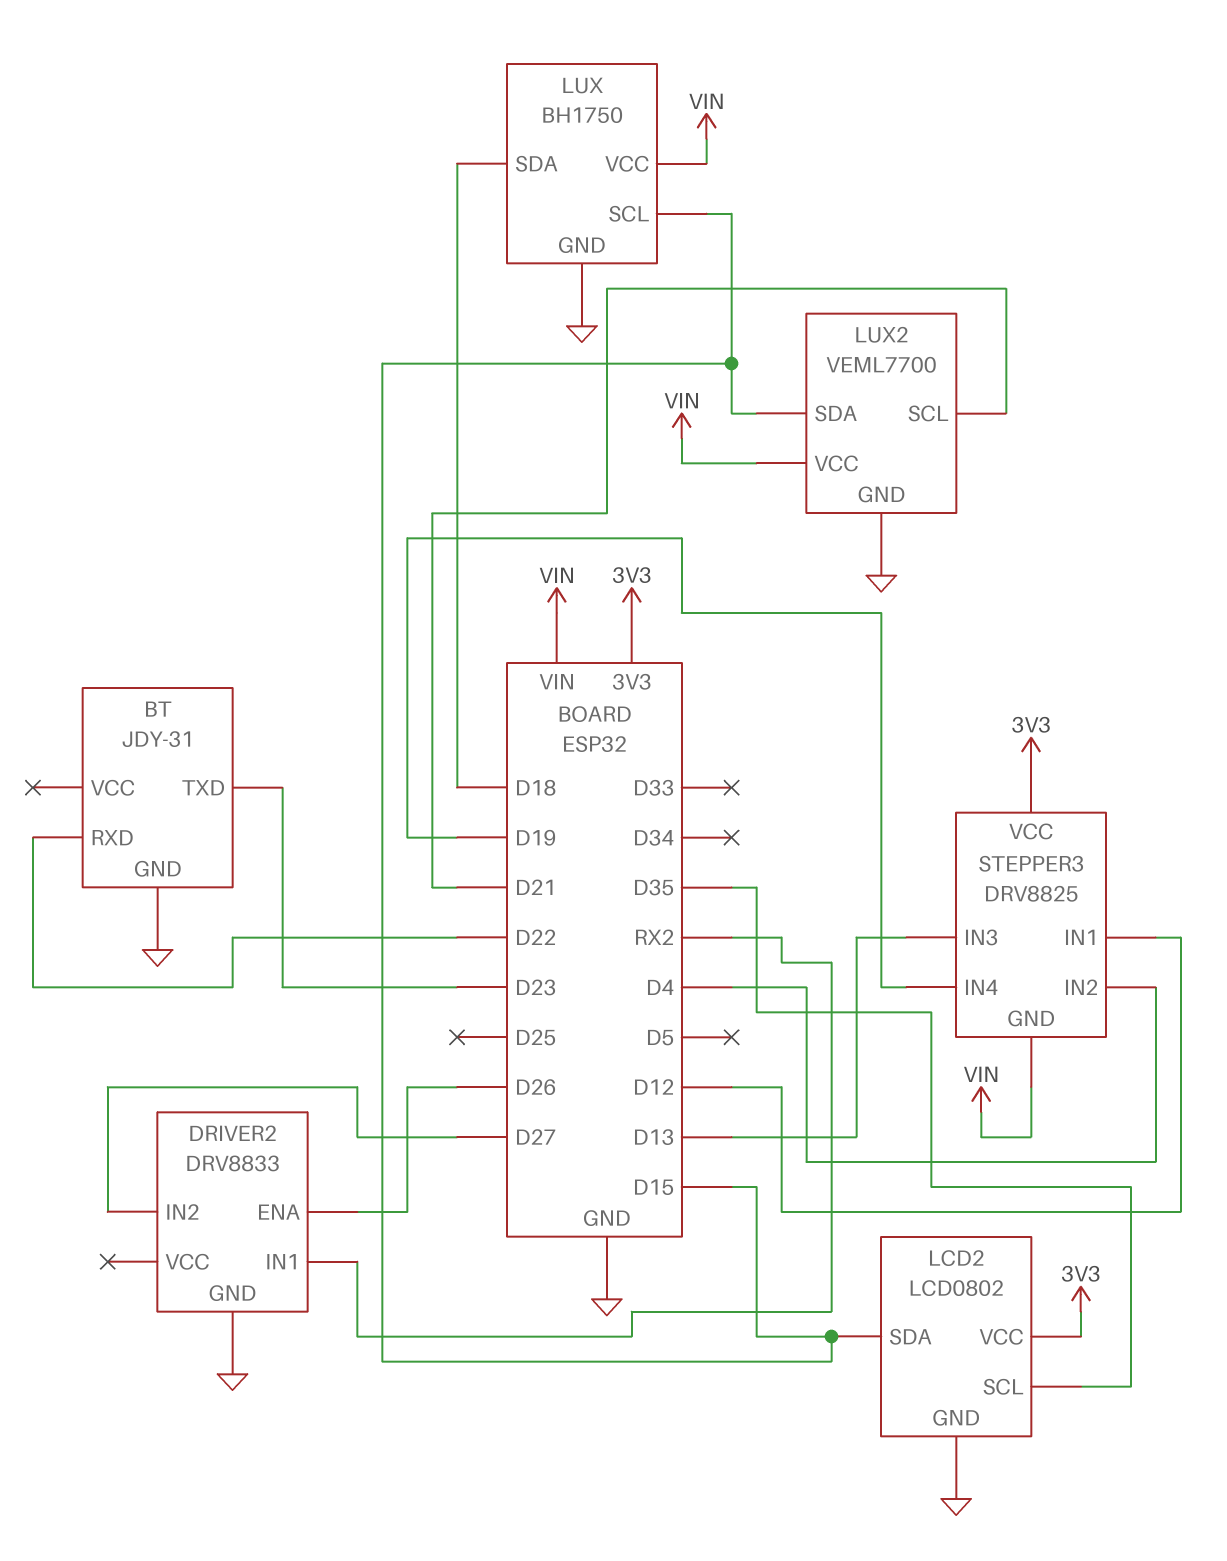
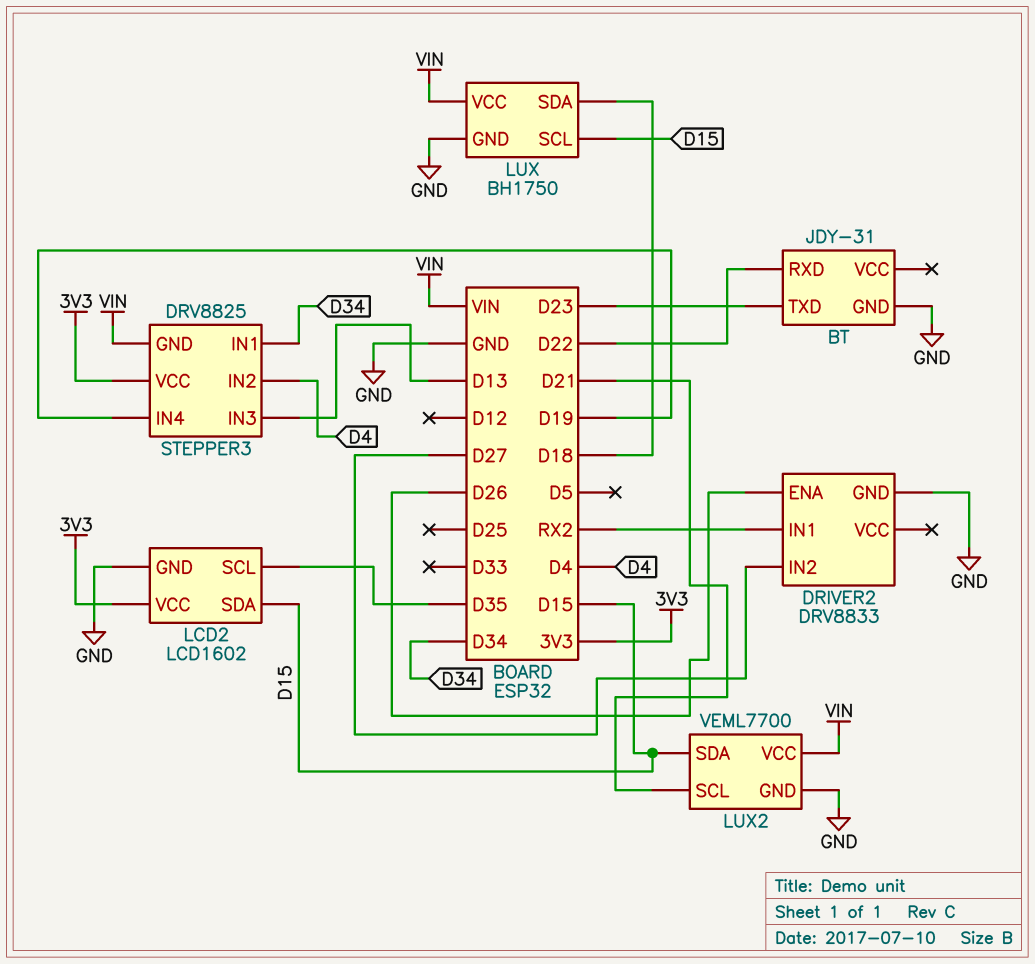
LCD2: LCD0802 -> LCD1602
STEPPER3 pin IN1: D12 -> D34

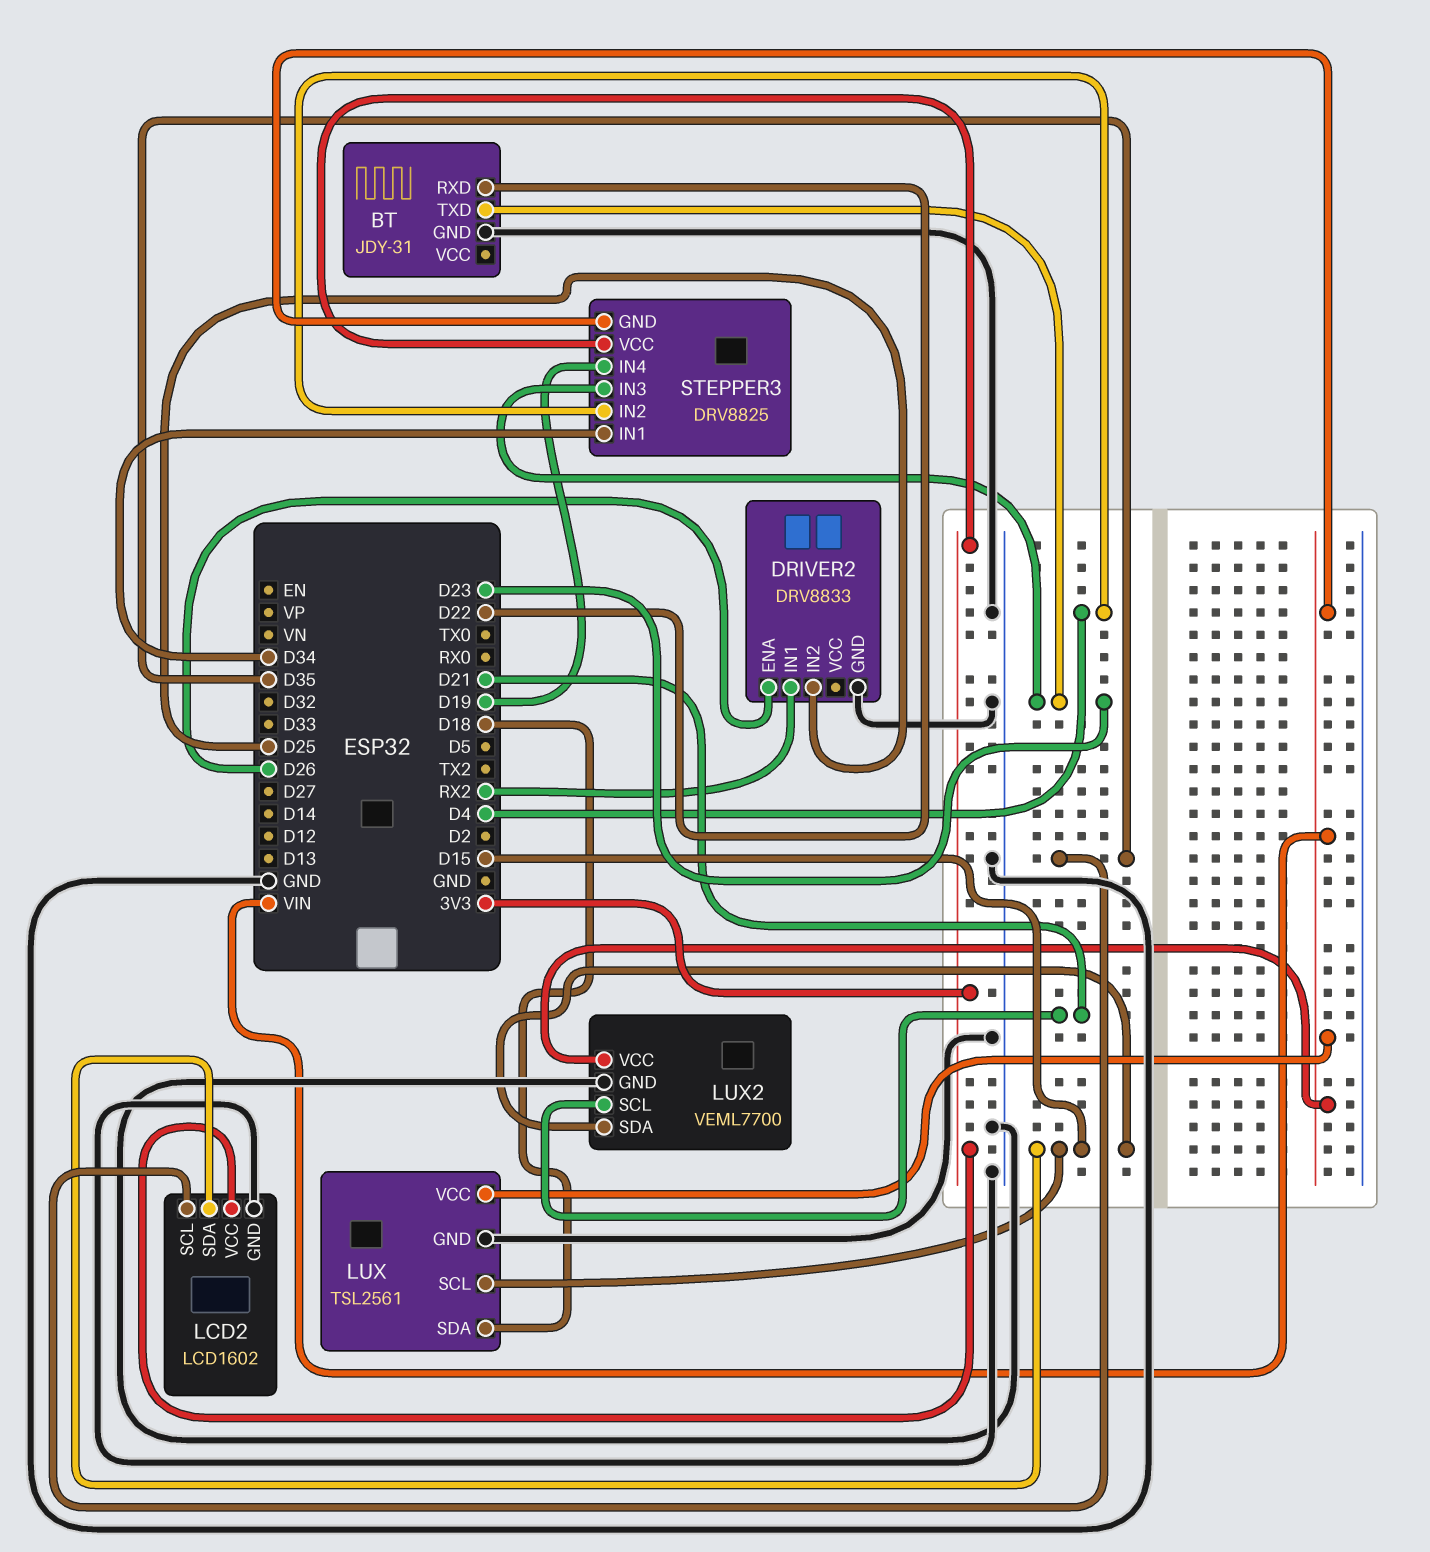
DRIVER2 pin IN2: D27 -> D25
LUX: BH1750 -> TSL2561
STEPPER3 pin IN3: D13 -> D23

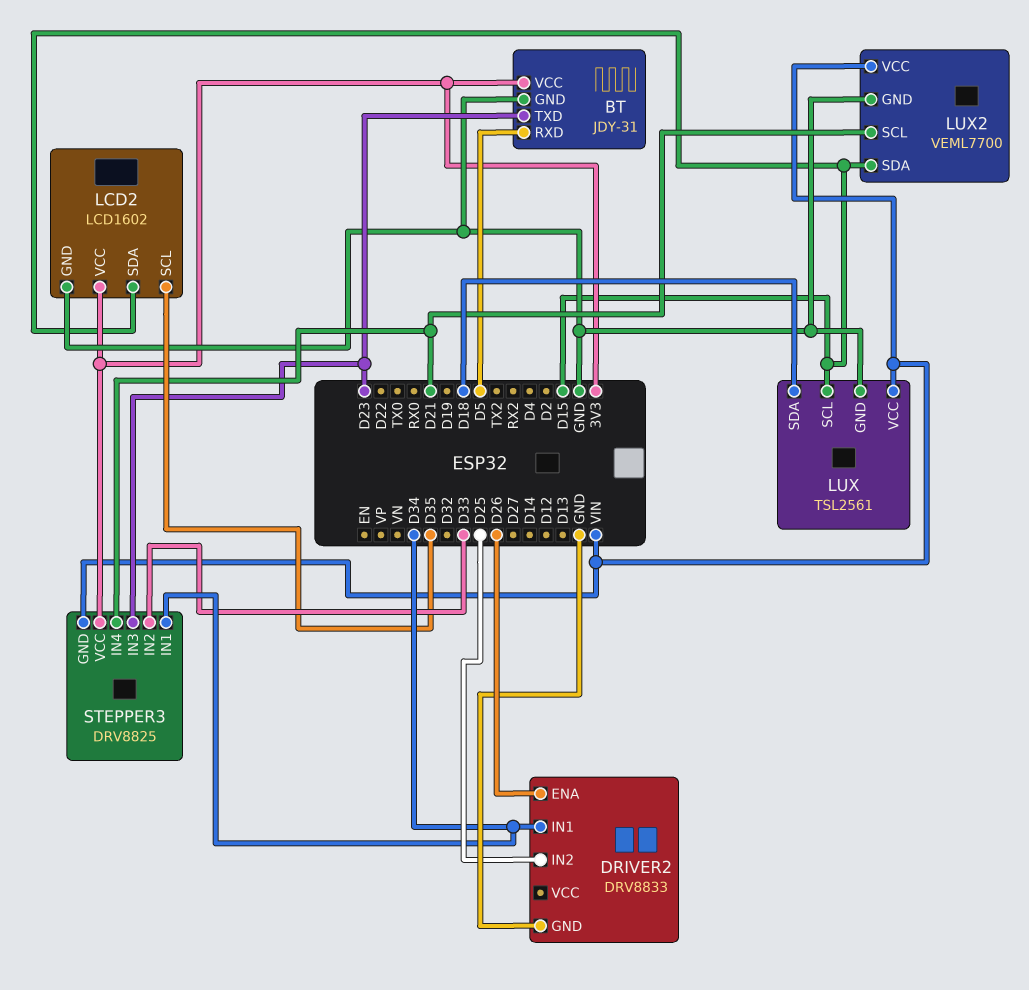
BT pin RXD: D22 -> D5
BT pin VCC: none -> 3V3
DRIVER2 pin IN1: RX2 -> D34
STEPPER3 pin IN2: D4 -> D33
STEPPER3 pin IN4: D19 -> D21

